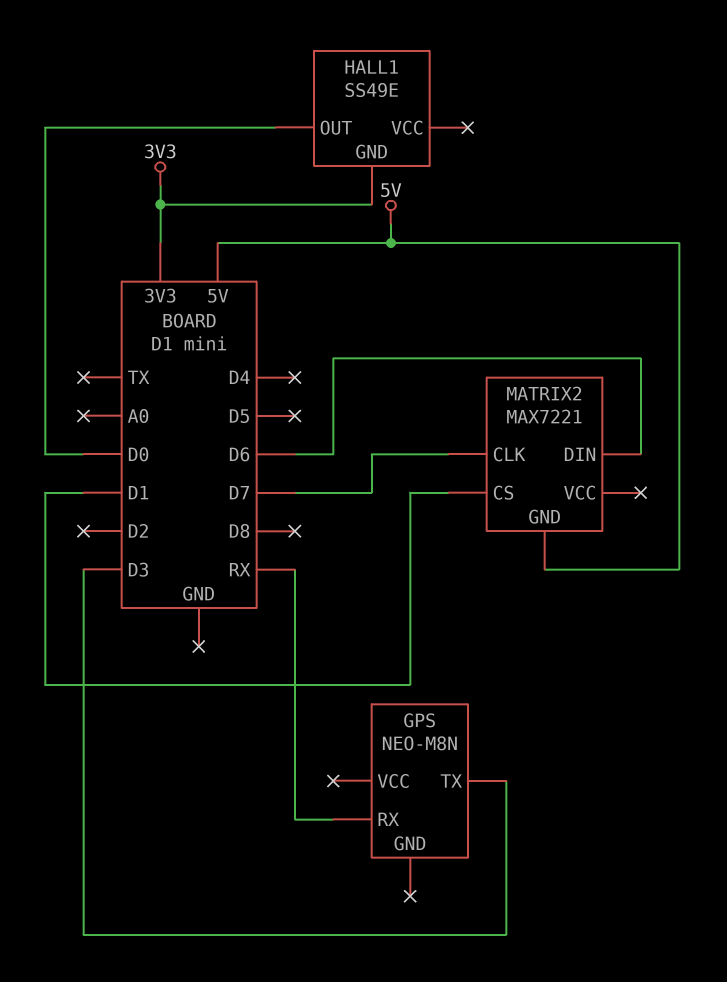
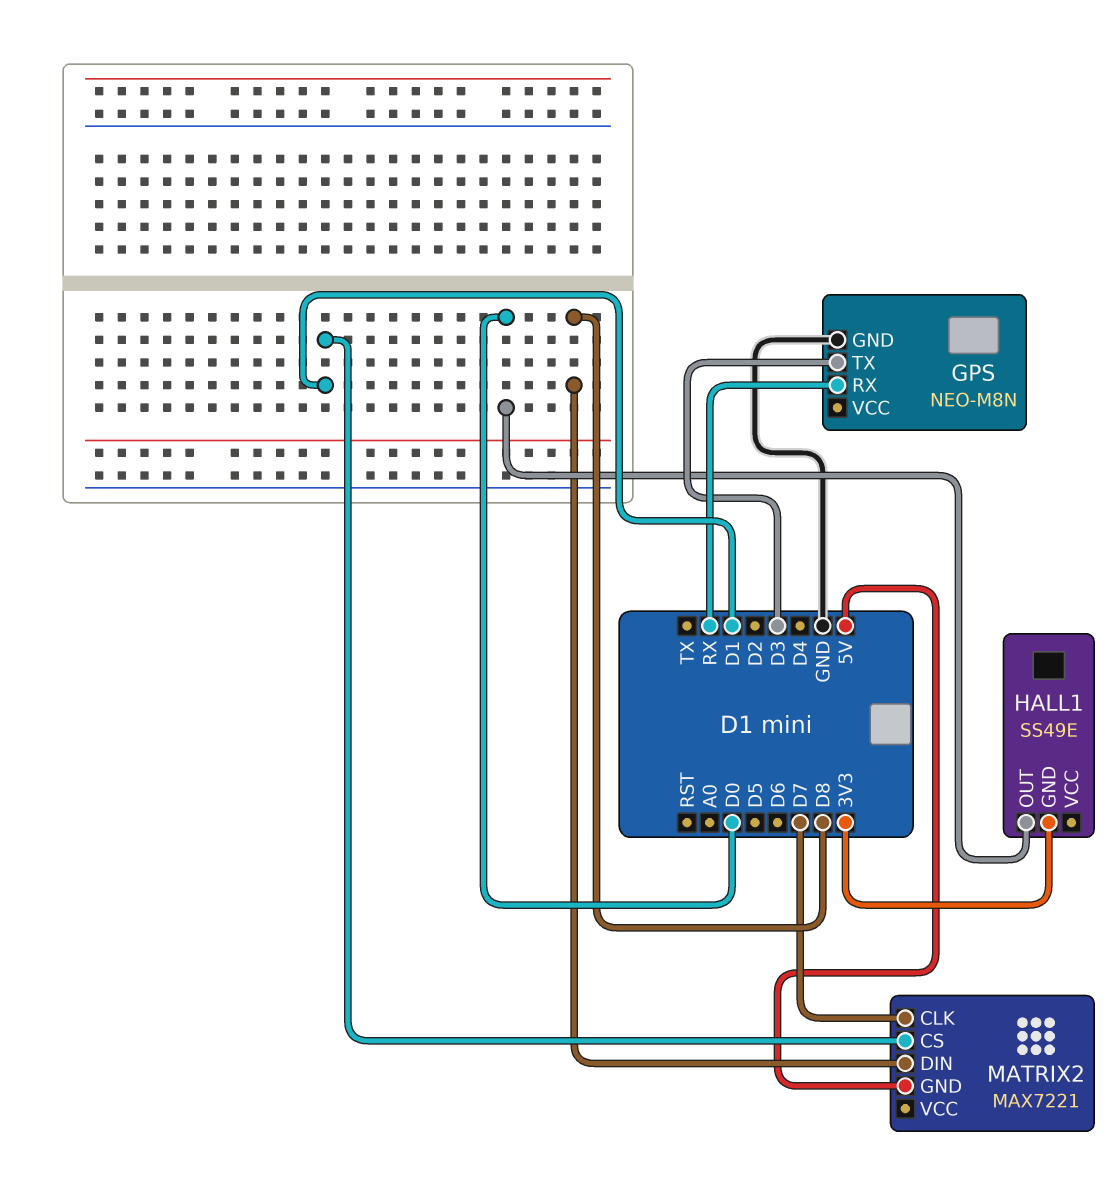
GPS pin GND: none -> GND
MATRIX2 pin DIN: D6 -> D8

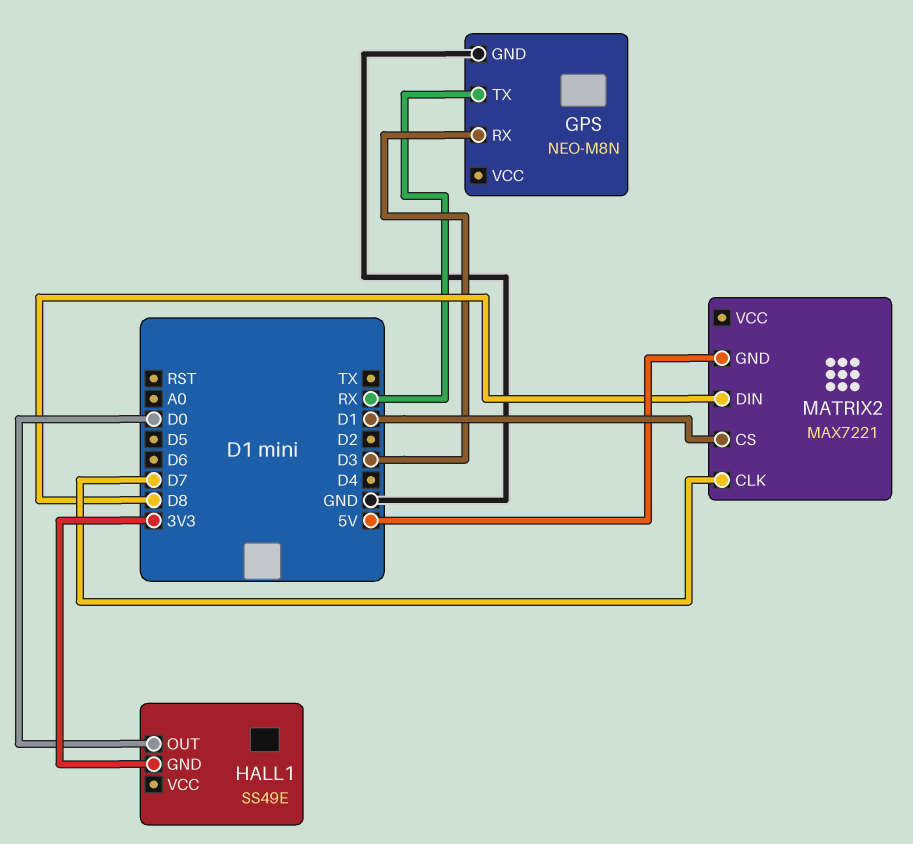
GPS pin RX: RX -> D3
GPS pin TX: D3 -> RX

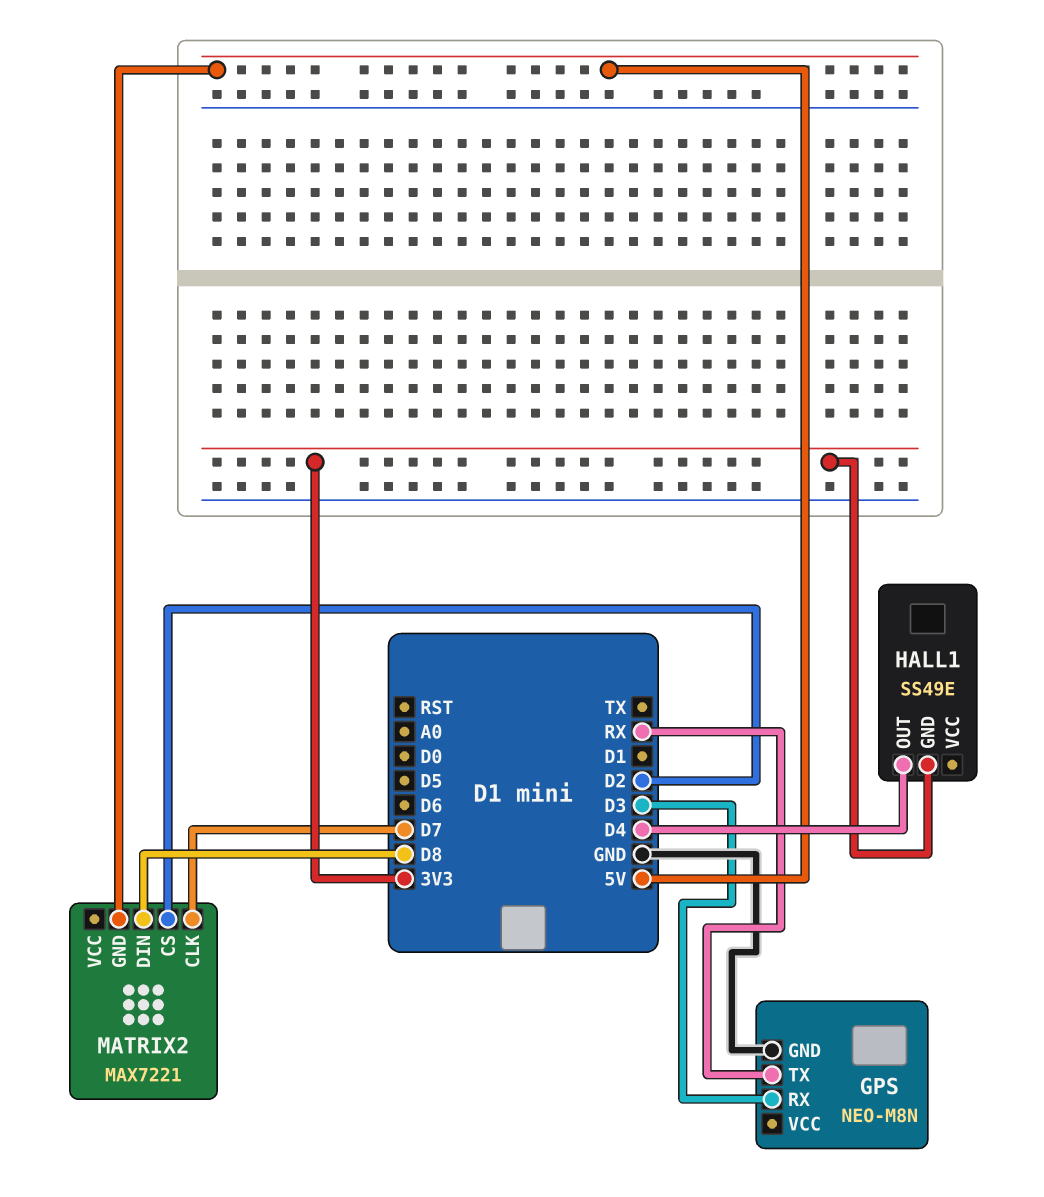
HALL1 pin OUT: D0 -> D4
MATRIX2 pin CS: D1 -> D2

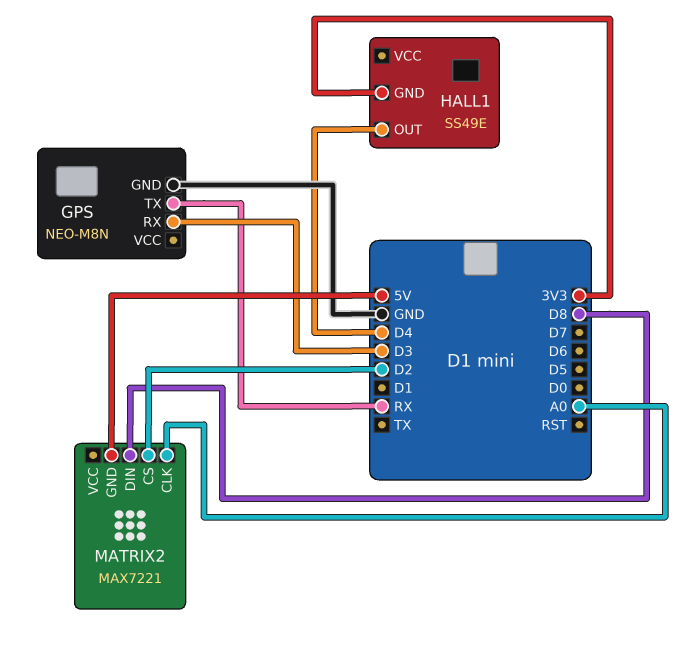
MATRIX2 pin CLK: D7 -> A0

